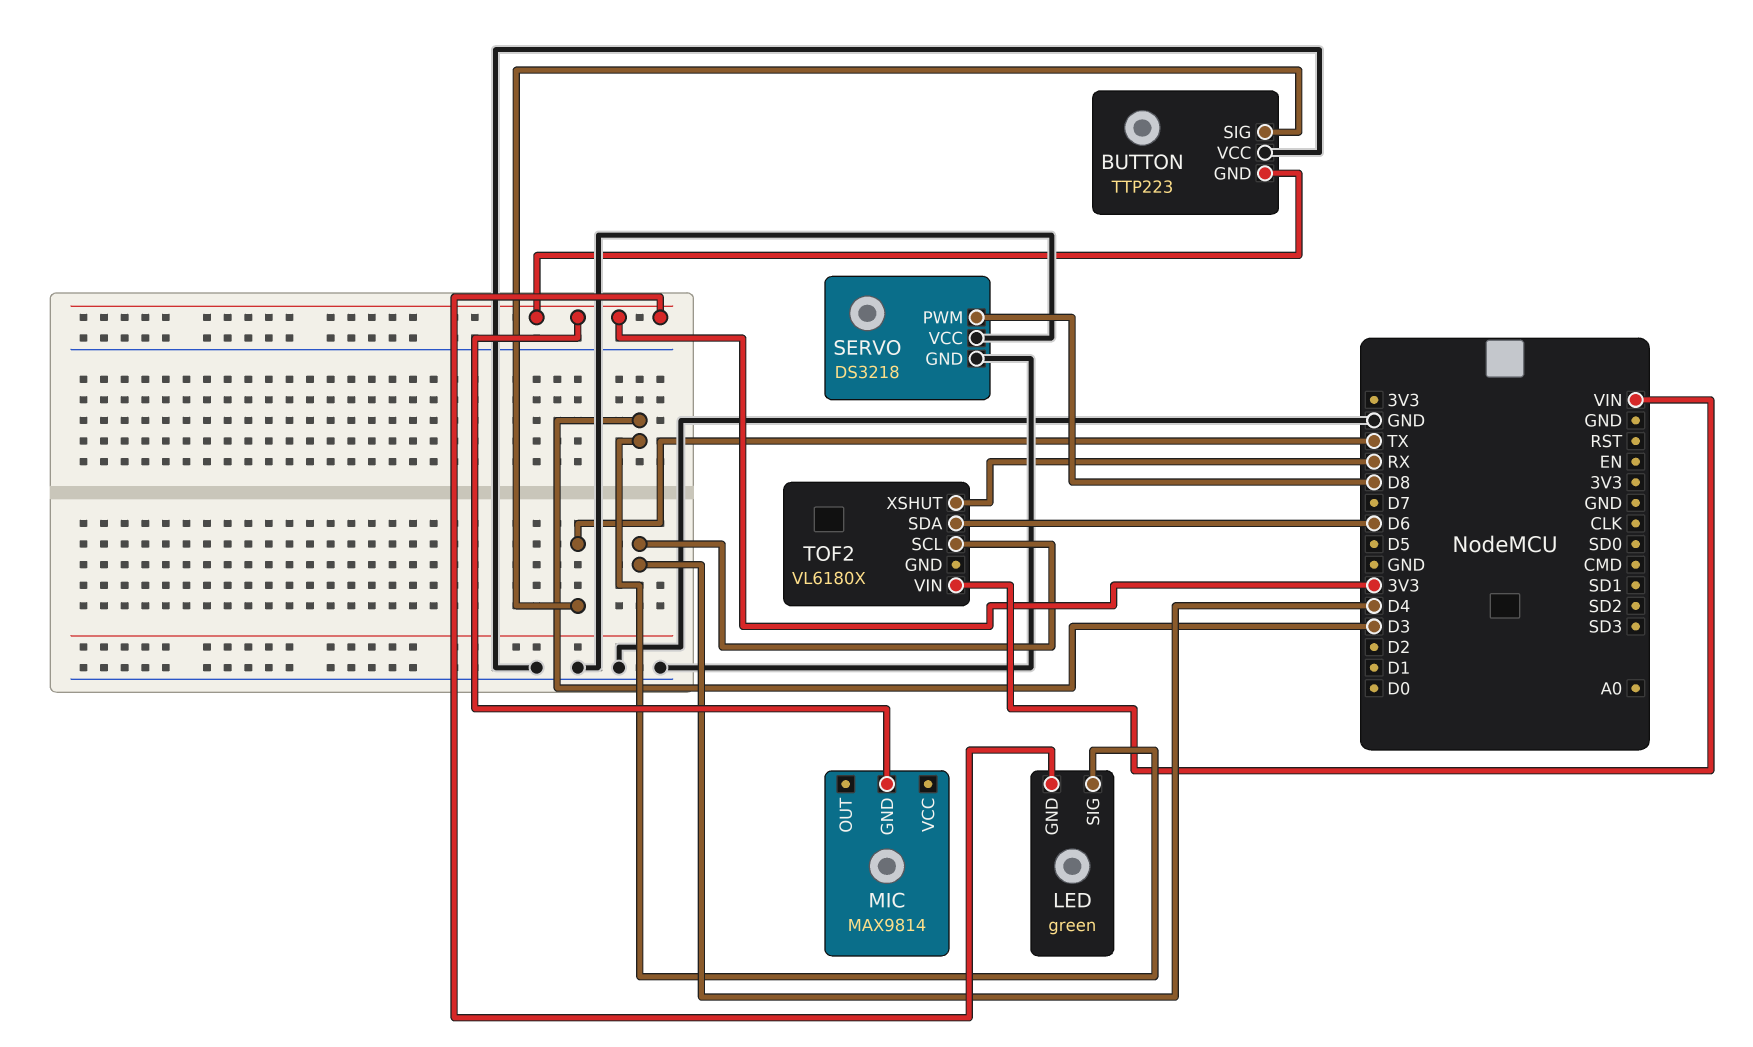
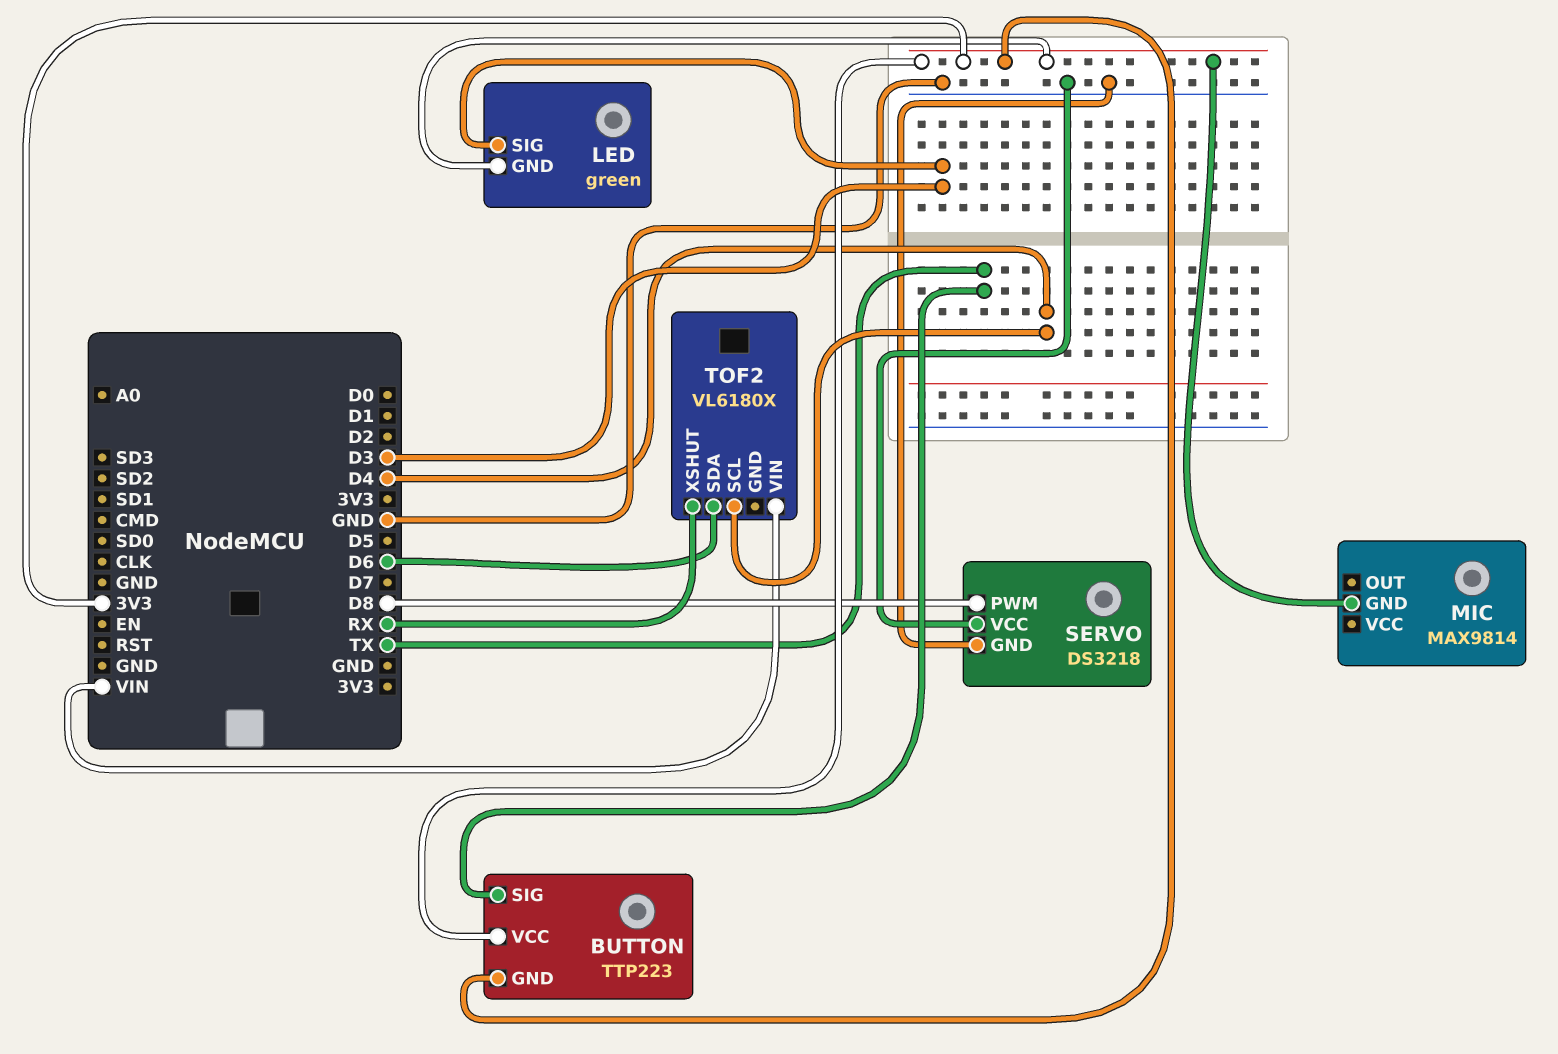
BUTTON pin VCC: GND -> 3V3

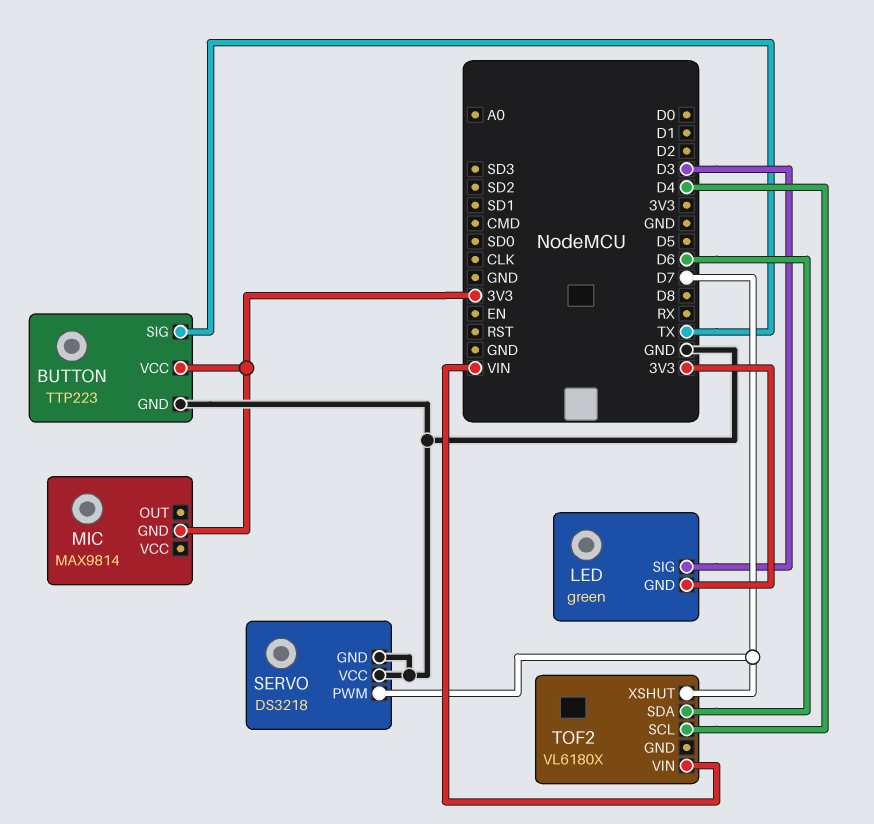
BUTTON pin GND: 3V3 -> GND
SERVO pin PWM: D8 -> D7
TOF2 pin XSHUT: RX -> D7

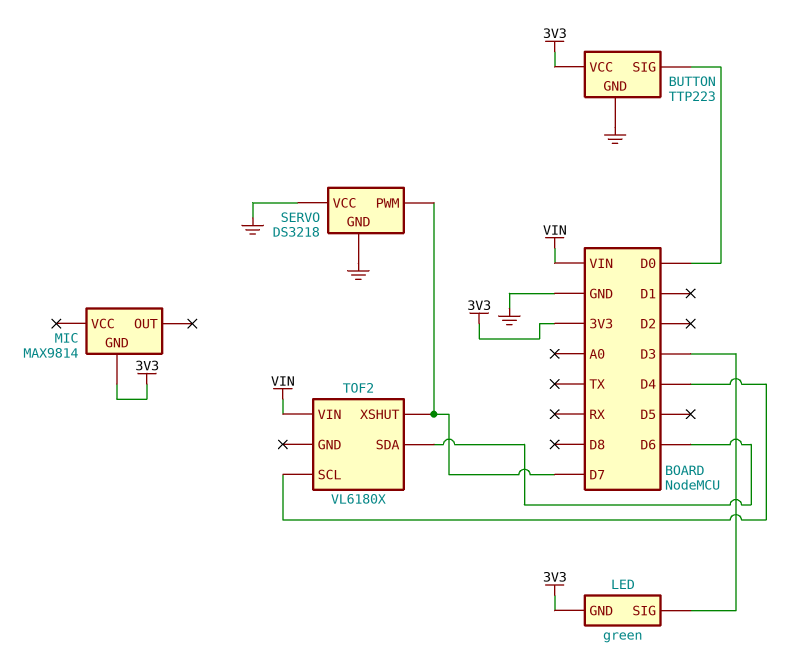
BUTTON pin SIG: TX -> D0

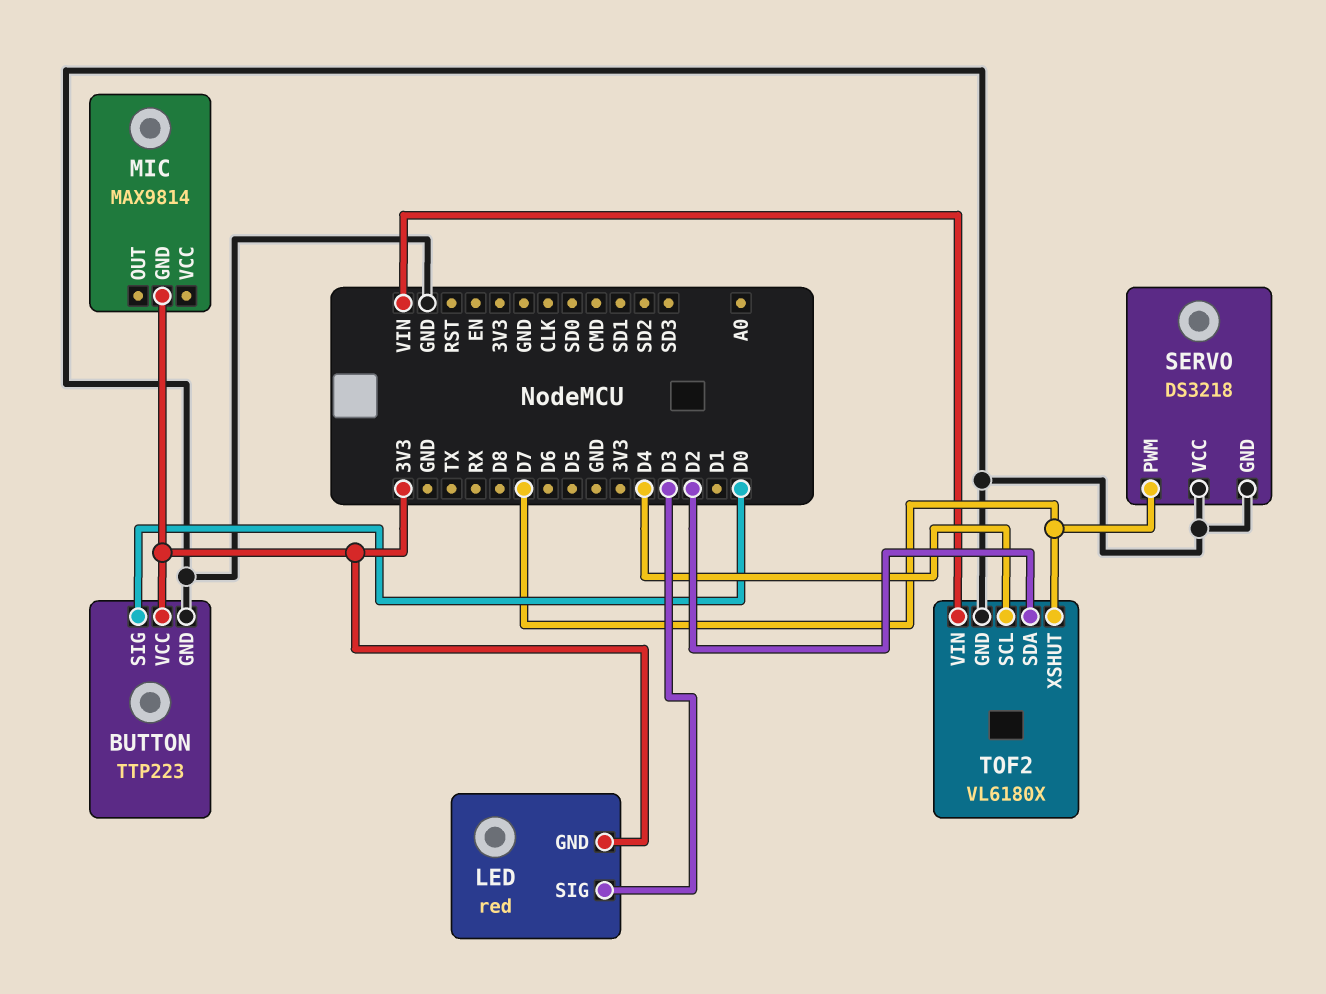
LED: green -> red
TOF2 pin GND: none -> GND
TOF2 pin SDA: D6 -> D2

